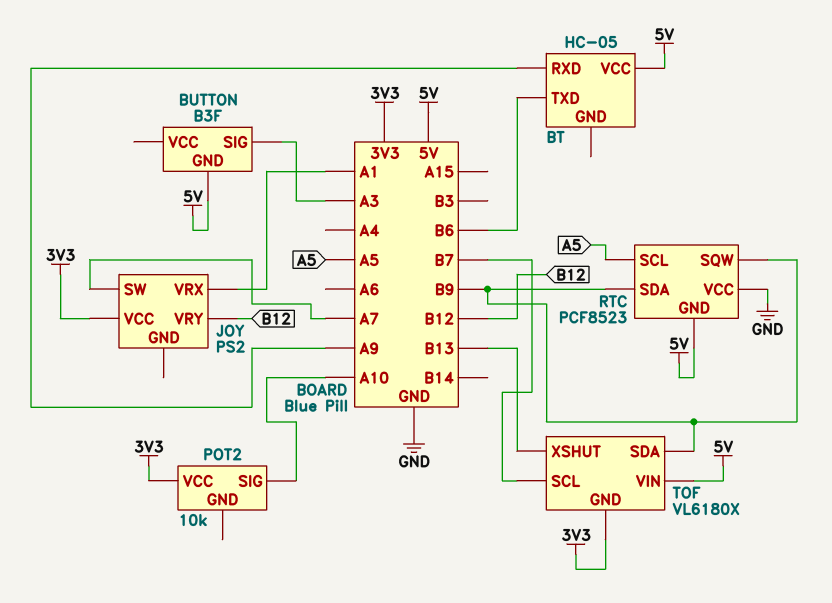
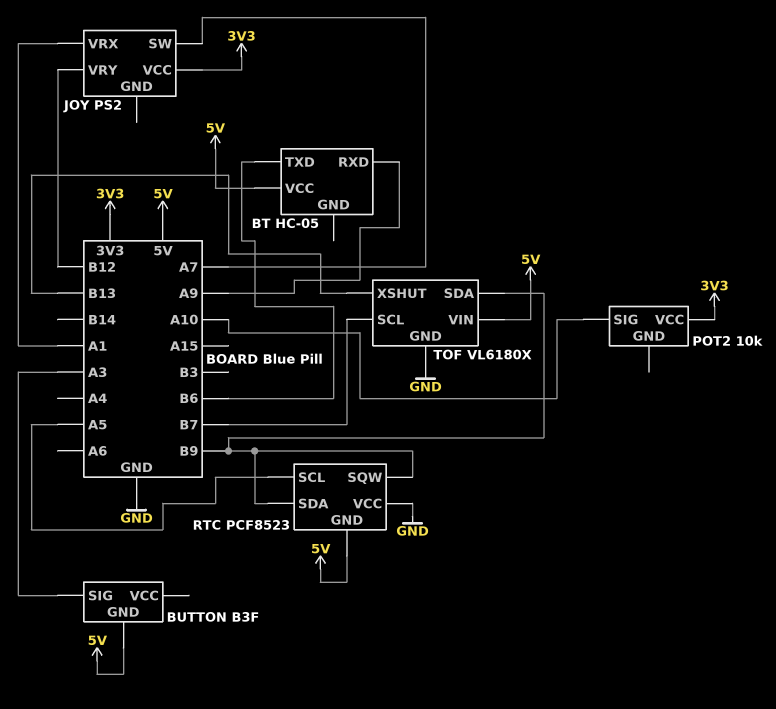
TOF pin GND: 3V3 -> GND

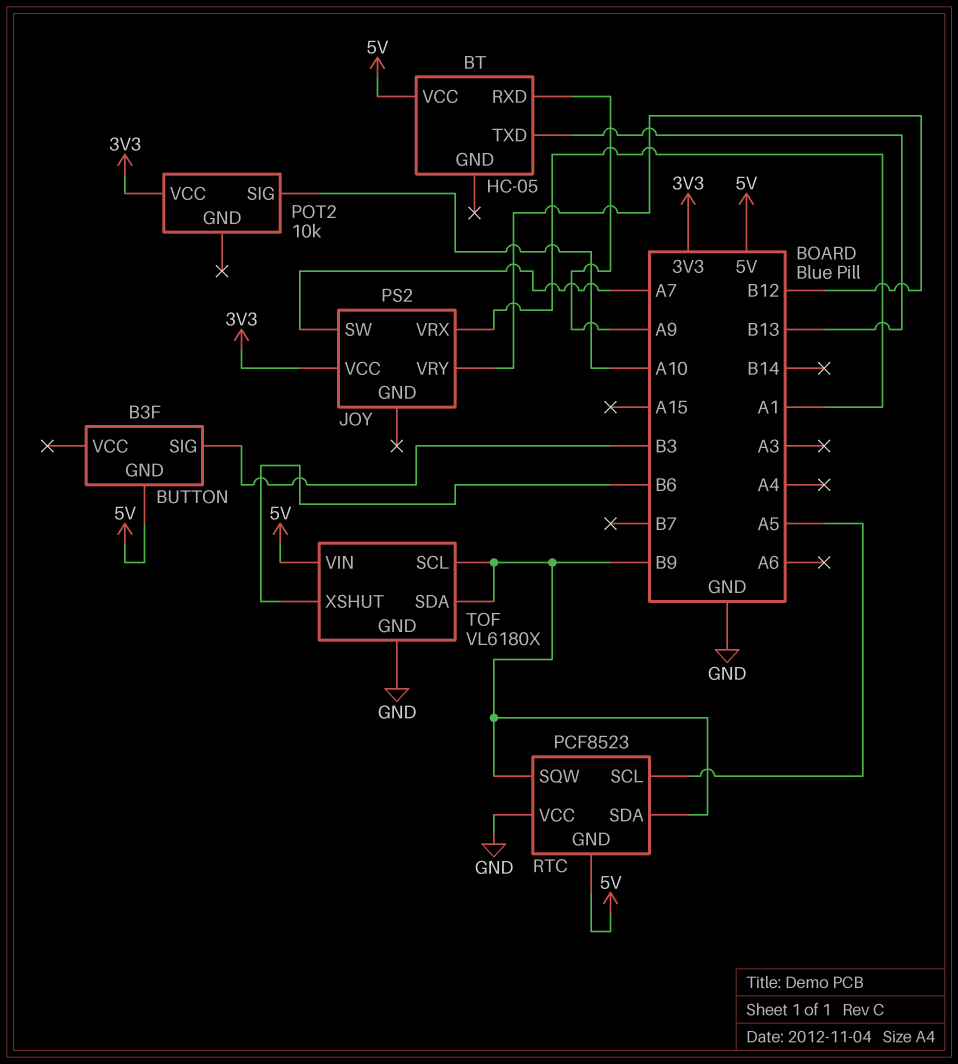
BT pin TXD: B6 -> B13
BUTTON pin SIG: A3 -> B3
TOF pin SCL: B7 -> B9
TOF pin XSHUT: B13 -> B6

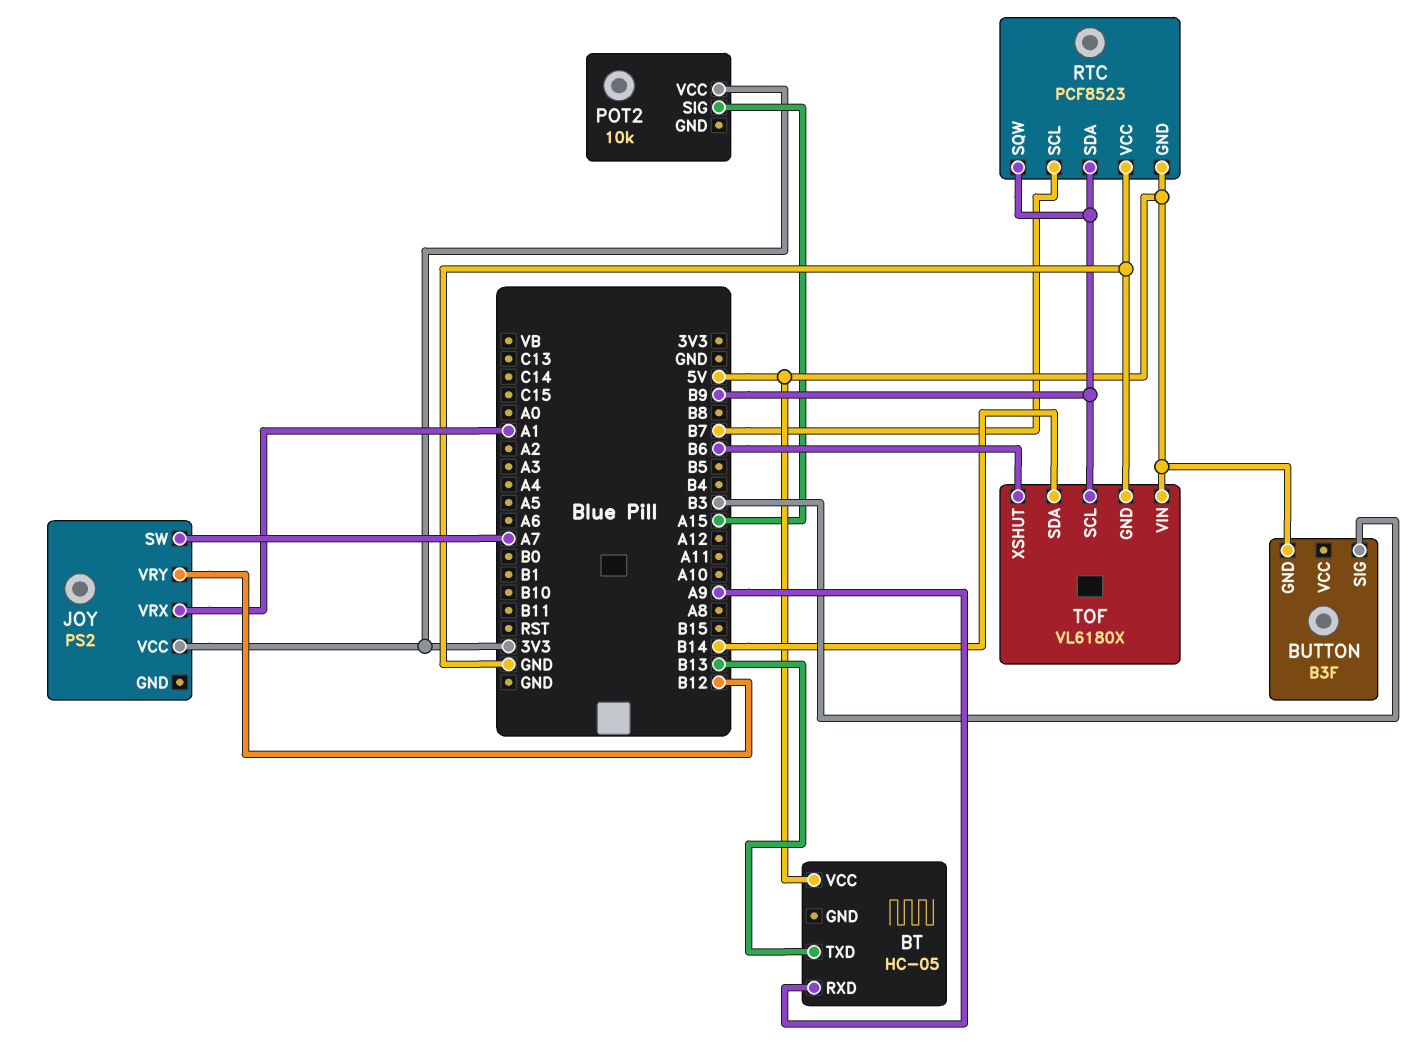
POT2 pin SIG: A10 -> A15
RTC pin SCL: A5 -> B7
TOF pin SDA: B9 -> B14

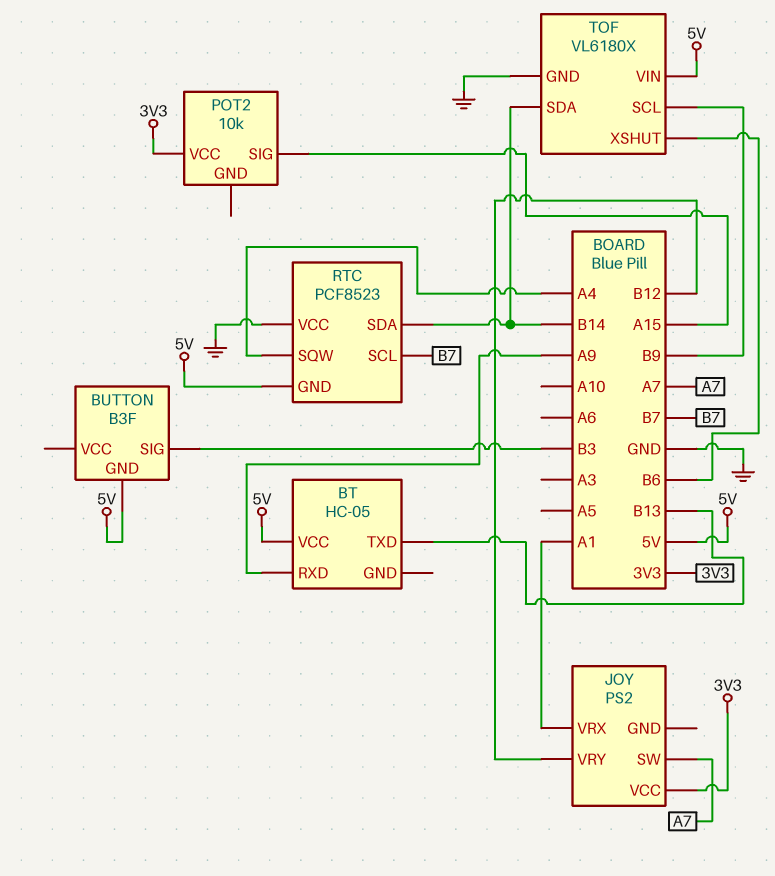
RTC pin SDA: B9 -> B14
RTC pin SQW: B9 -> A4

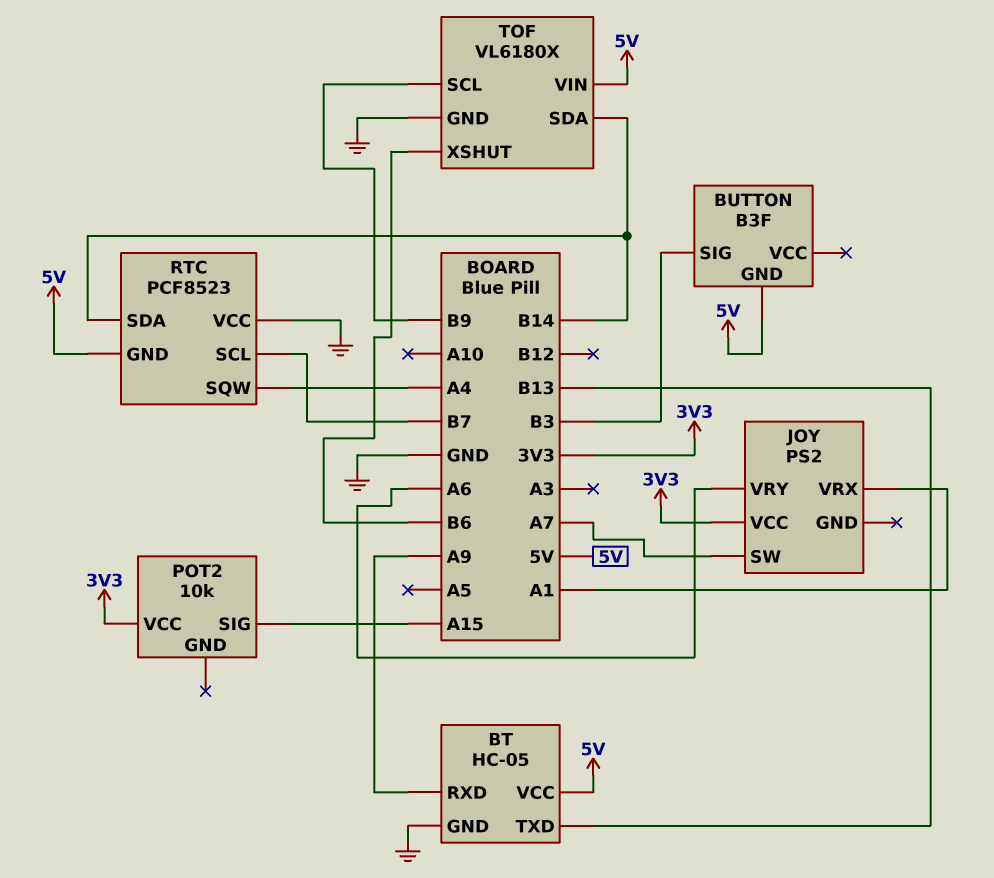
BT pin GND: none -> GND
JOY pin VRY: B12 -> A6

